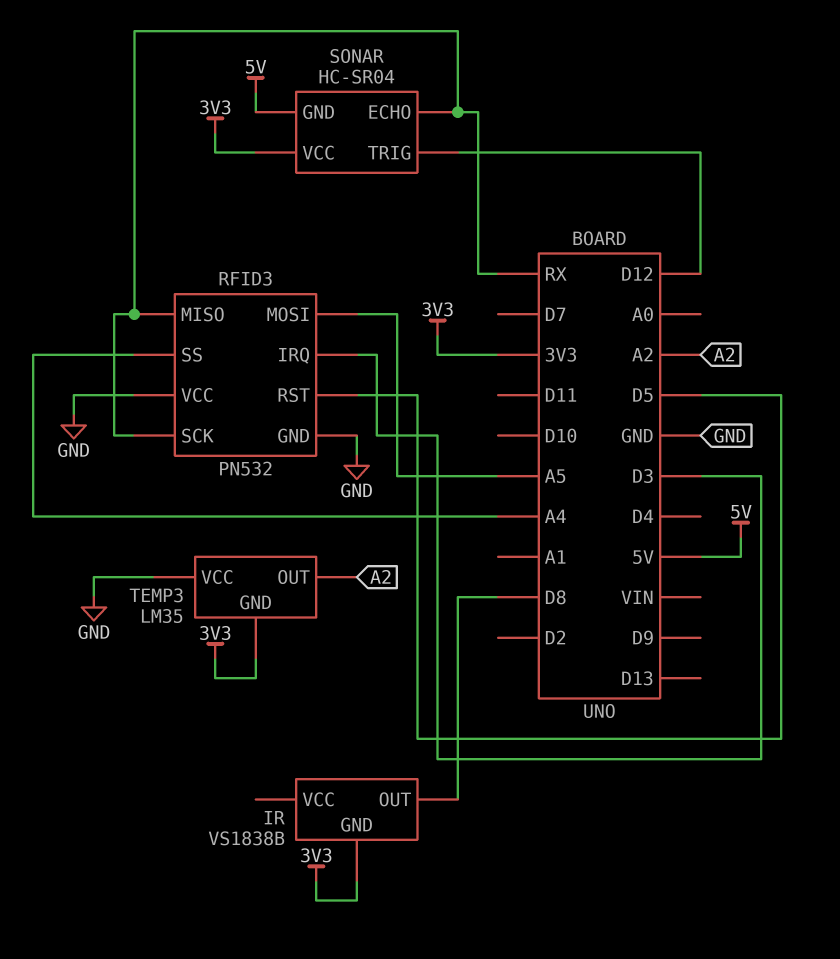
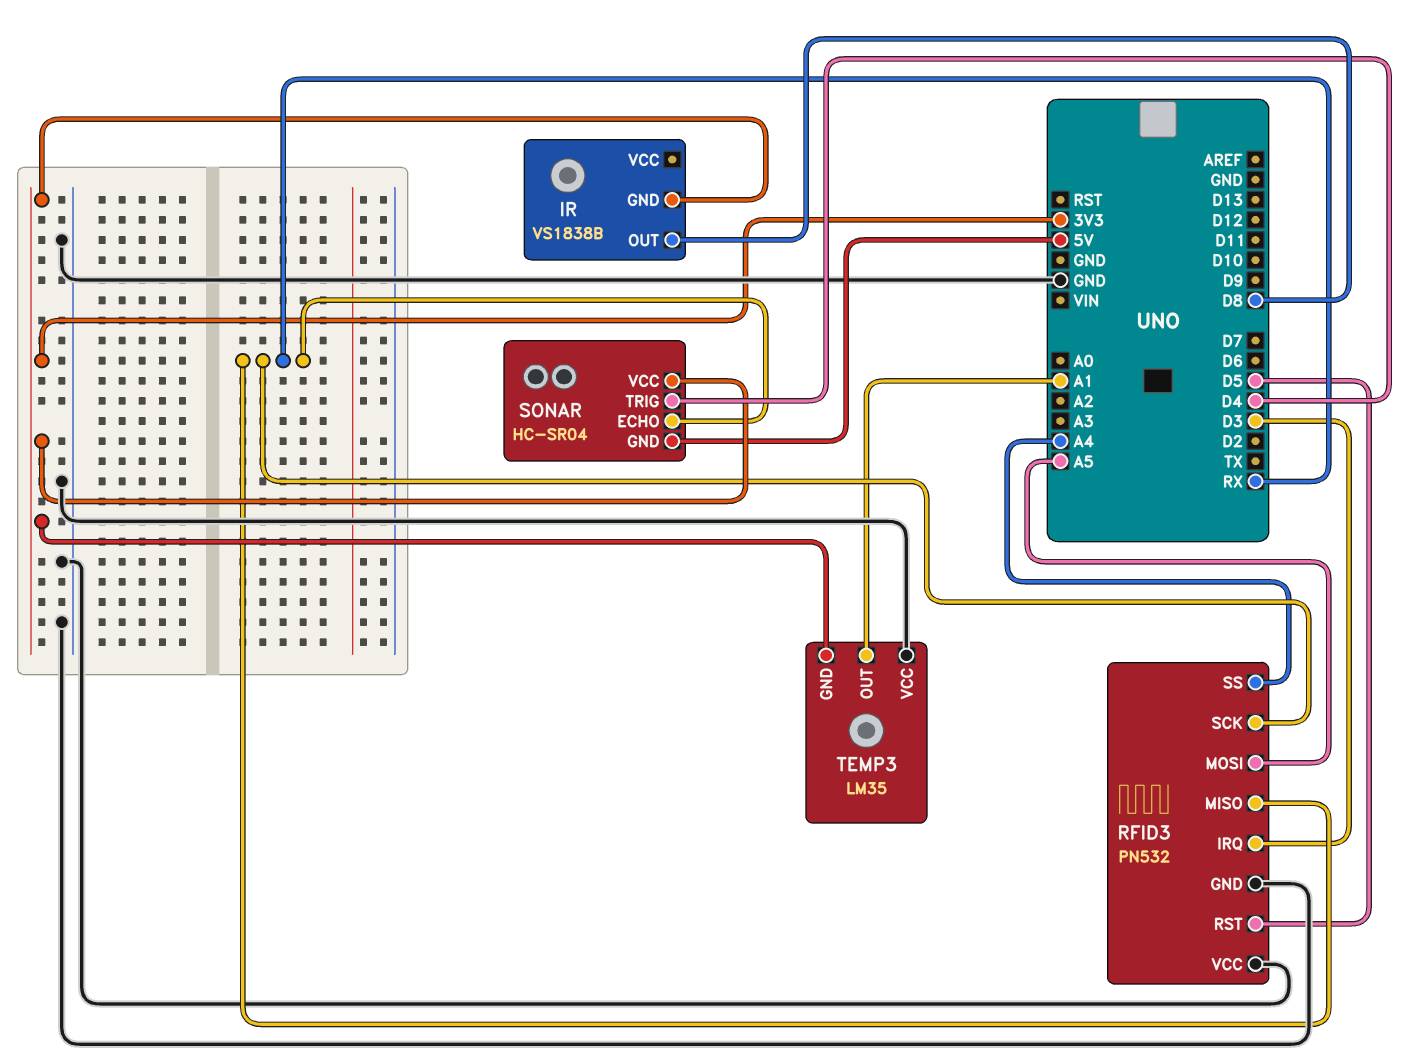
SONAR pin TRIG: D12 -> D4
TEMP3 pin OUT: A2 -> A1

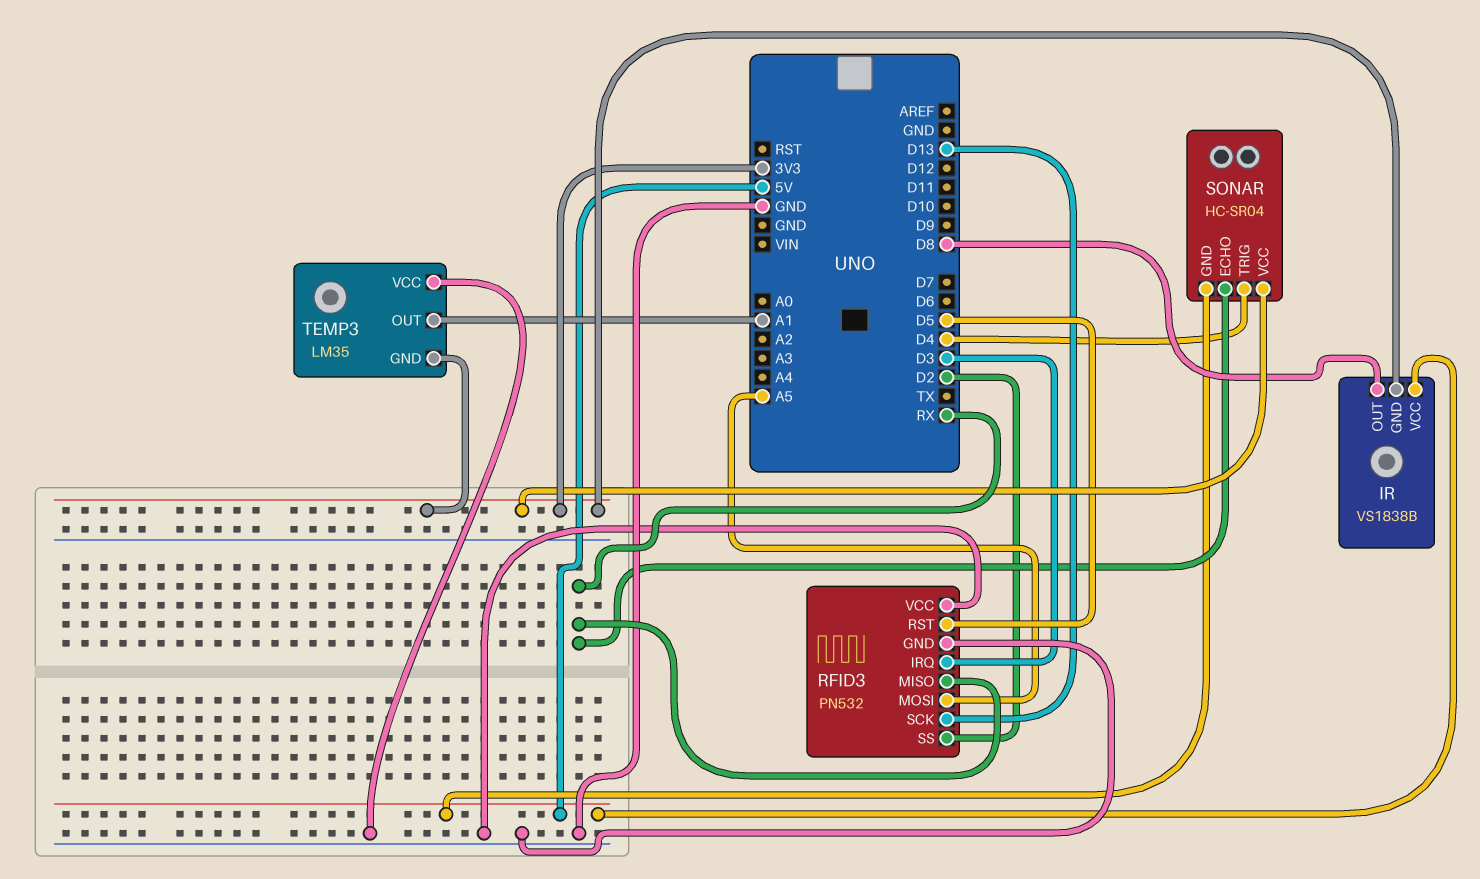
IR pin VCC: none -> 5V
RFID3 pin SCK: RX -> D13
RFID3 pin SS: A4 -> D2

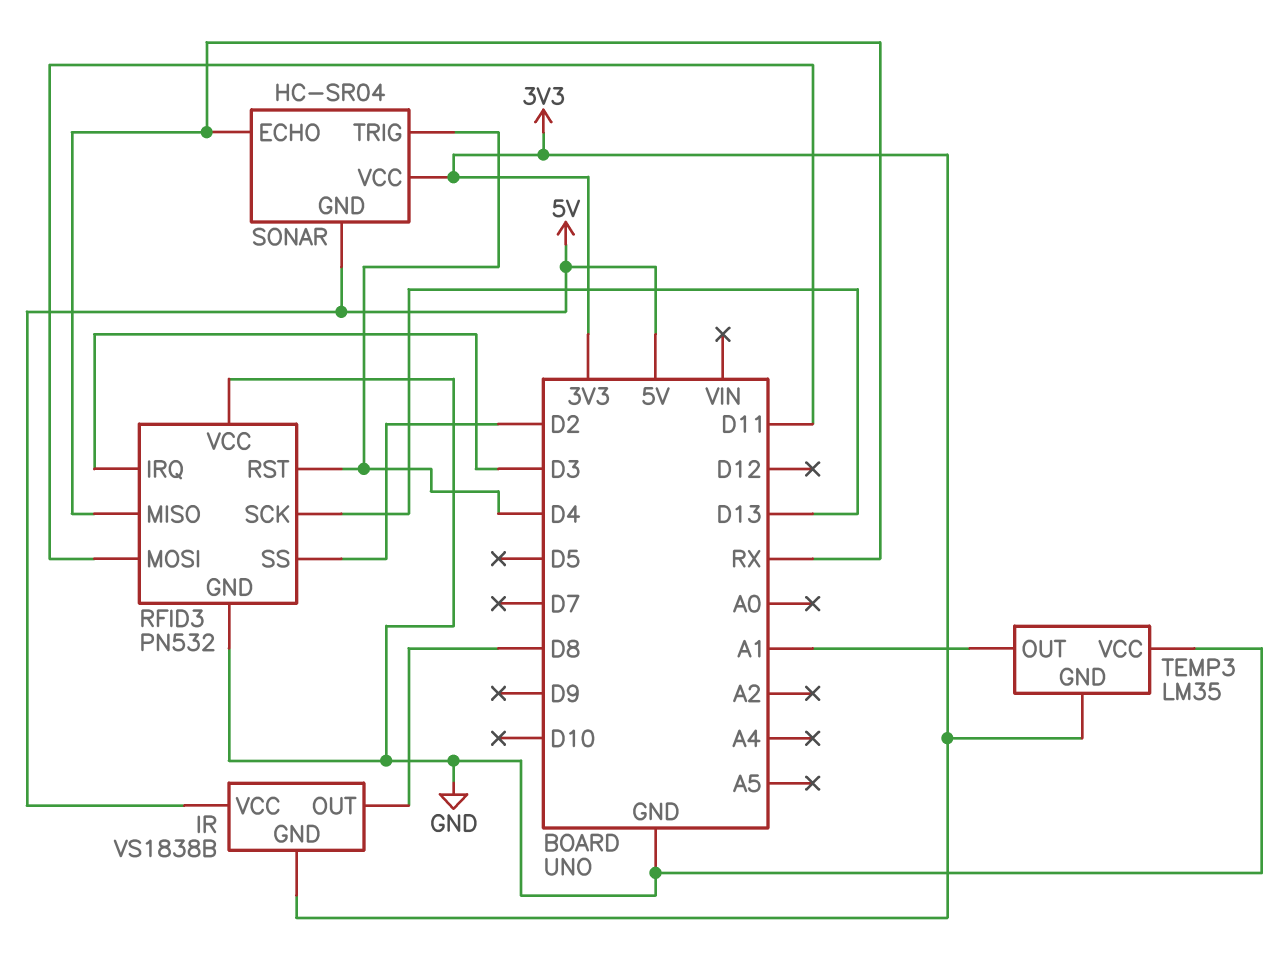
RFID3 pin MOSI: A5 -> D11
RFID3 pin RST: D5 -> D4

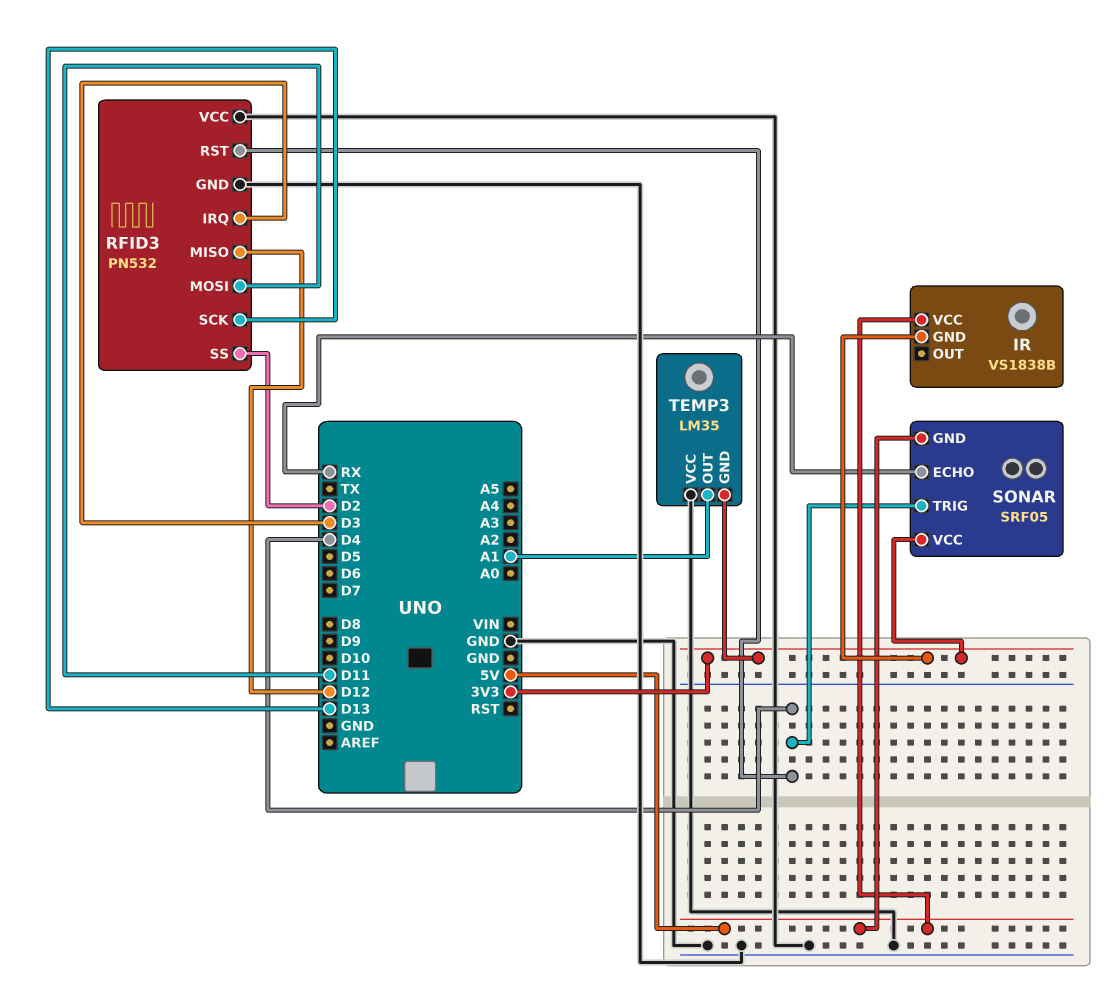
IR pin OUT: D8 -> none
RFID3 pin MISO: RX -> D12
SONAR: HC-SR04 -> SRF05

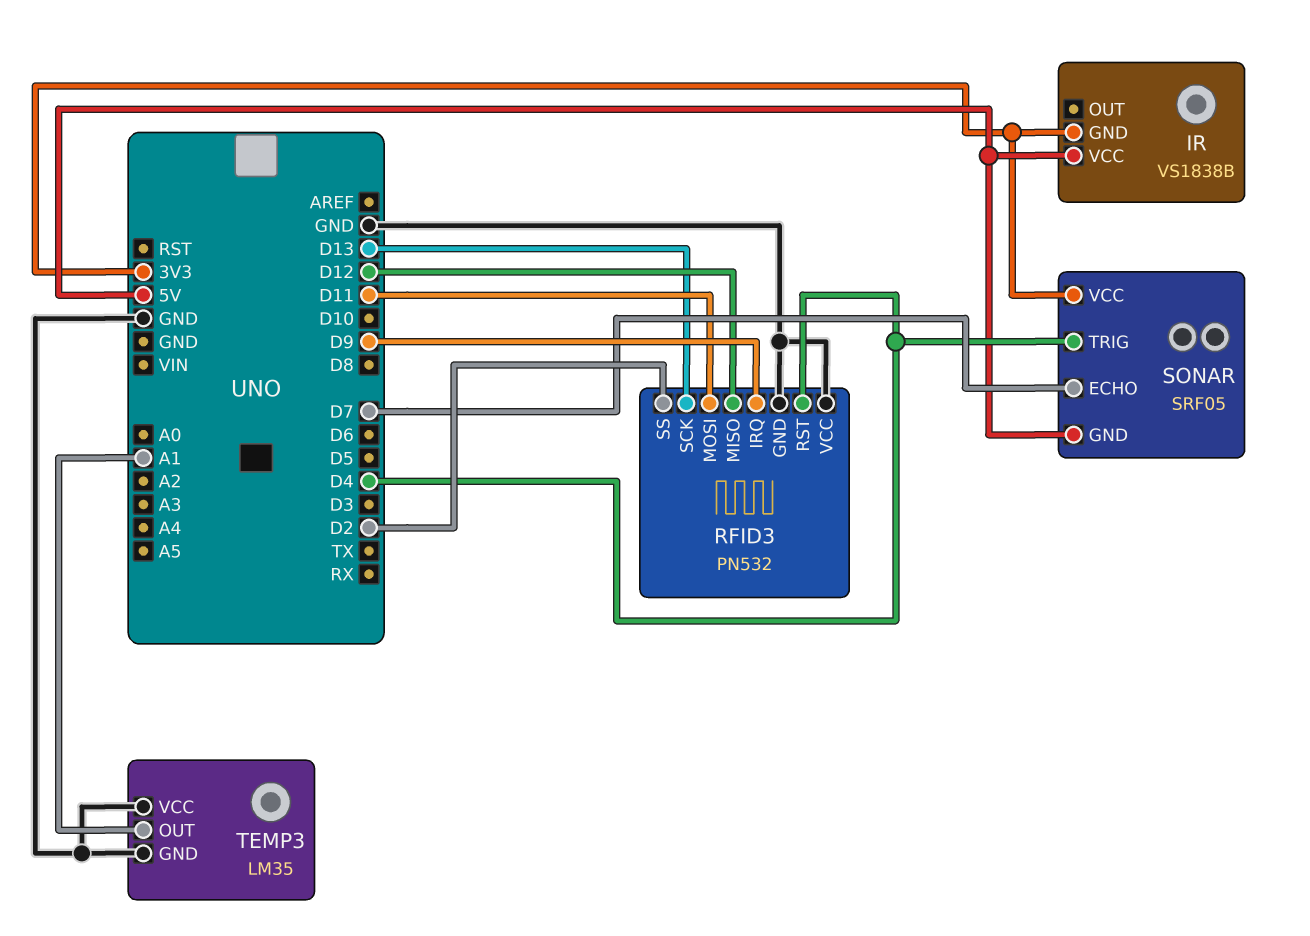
RFID3 pin IRQ: D3 -> D9
SONAR pin ECHO: RX -> D7
TEMP3 pin GND: 3V3 -> GND

